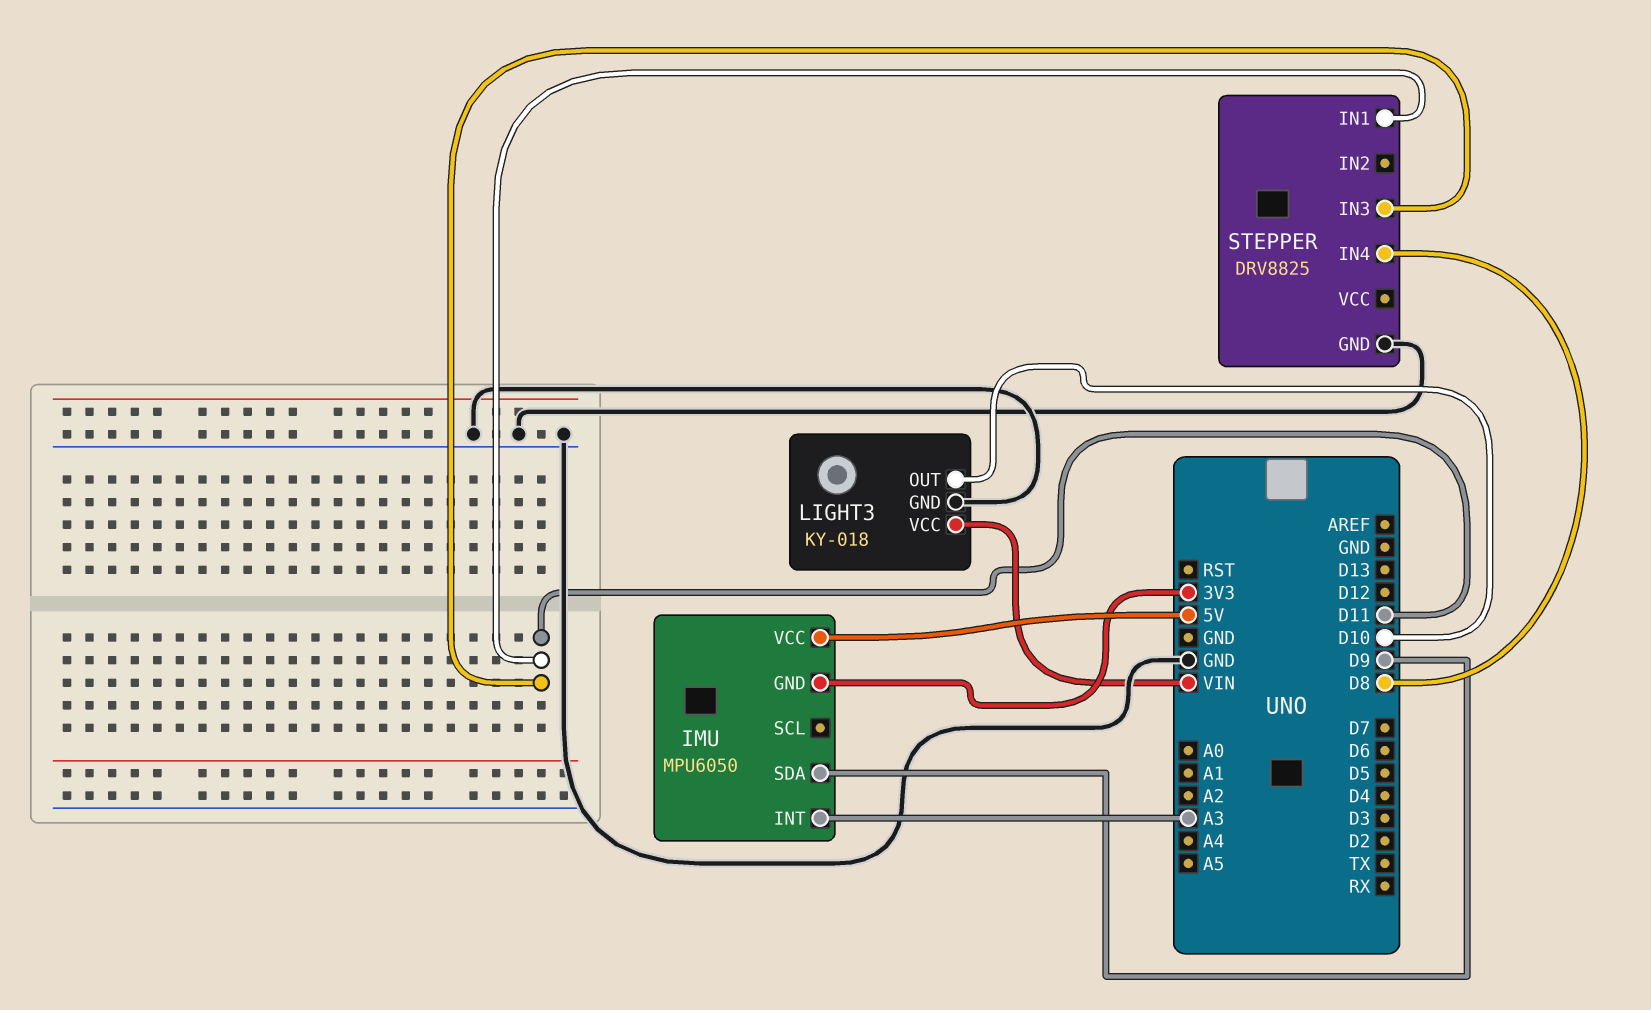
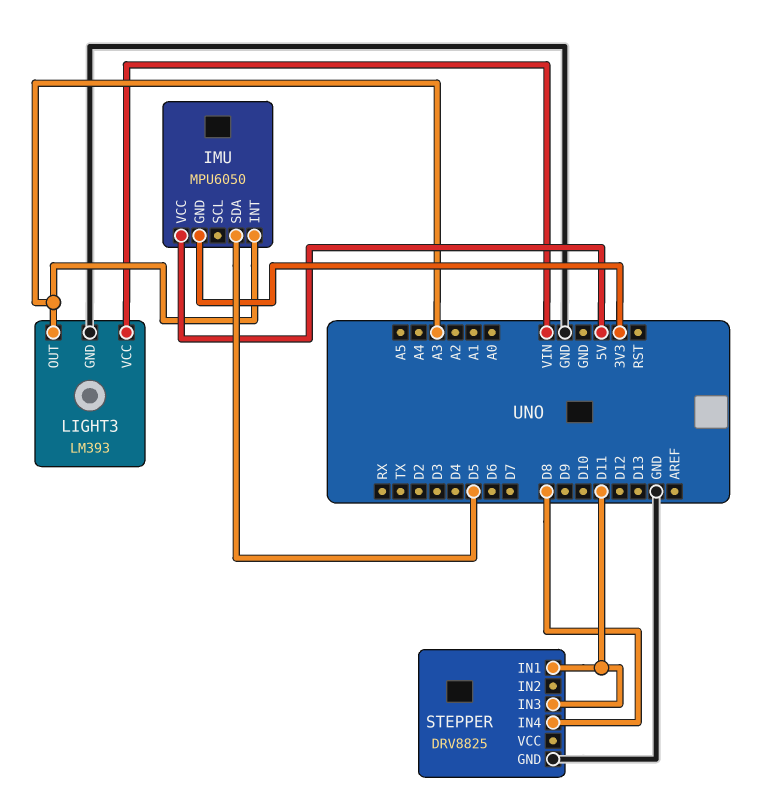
IMU pin SDA: D9 -> D5
LIGHT3: KY-018 -> LM393
LIGHT3 pin OUT: D10 -> A3

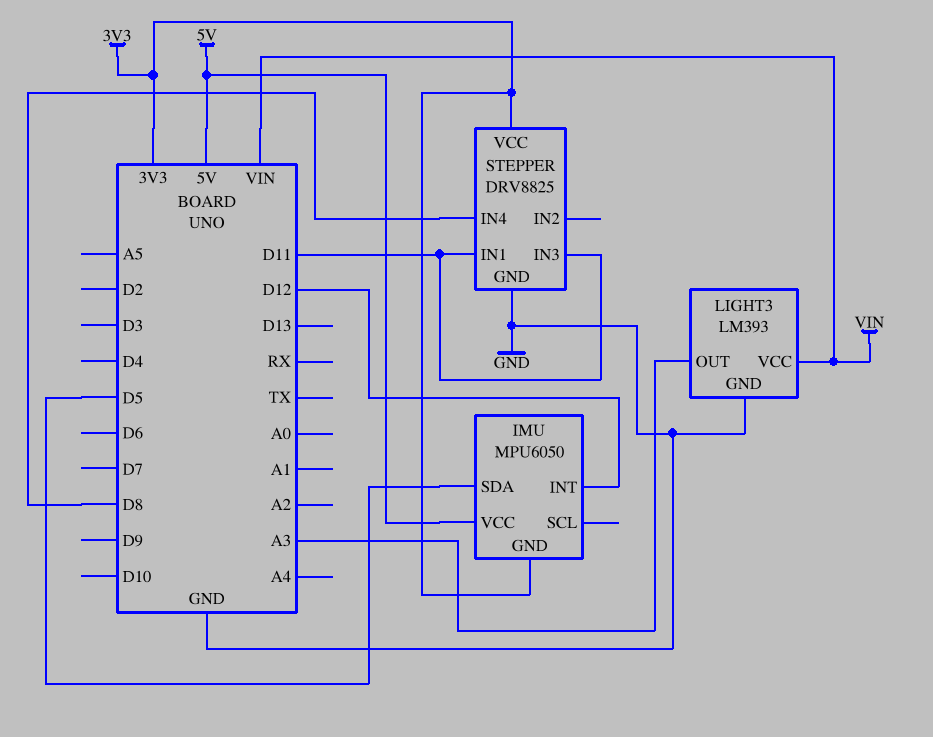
IMU pin INT: A3 -> D12
STEPPER pin VCC: none -> 3V3

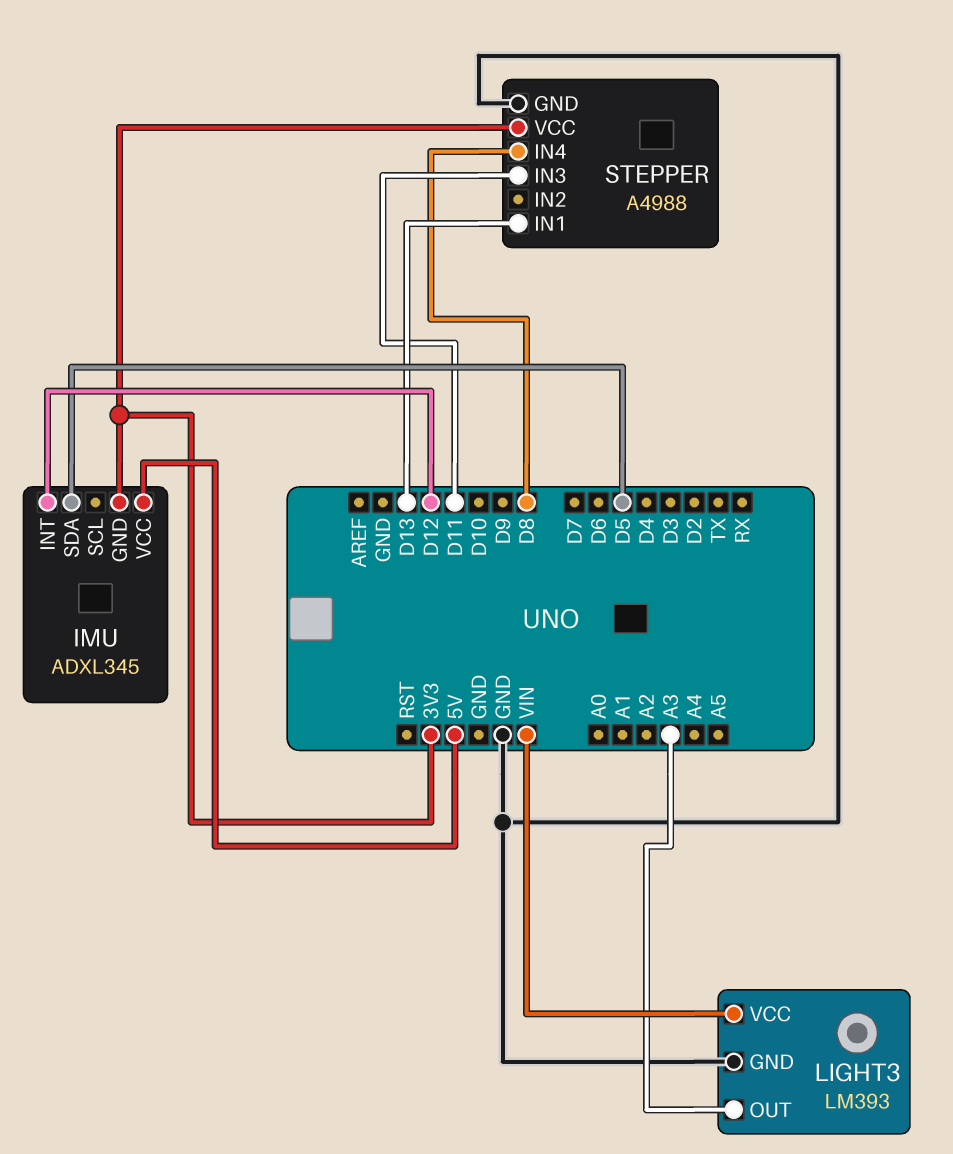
IMU: MPU6050 -> ADXL345
STEPPER: DRV8825 -> A4988
STEPPER pin IN1: D11 -> D13

